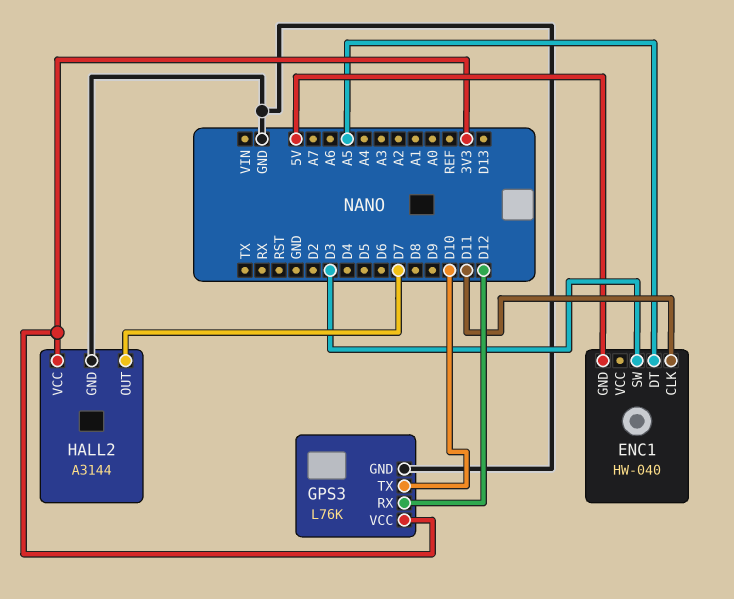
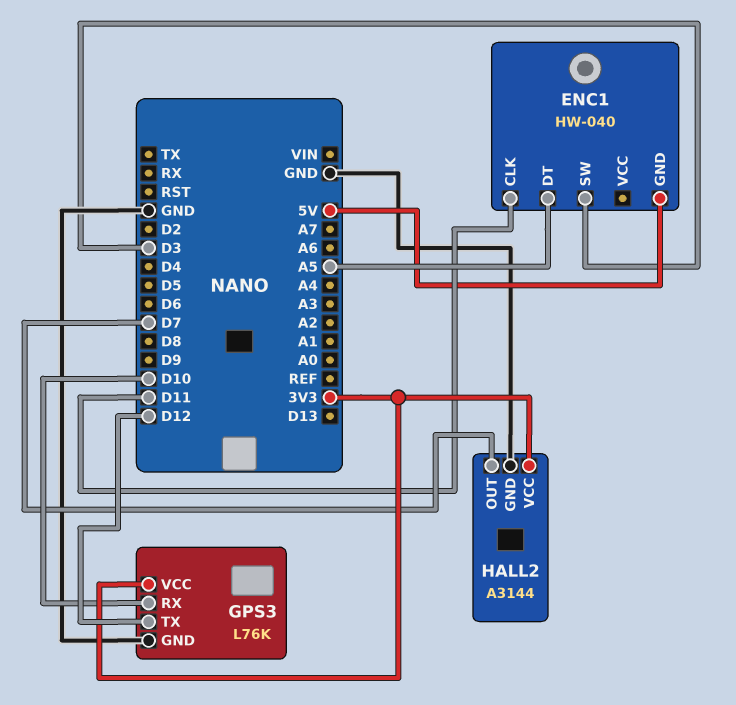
GPS3 pin RX: D12 -> D10
GPS3 pin TX: D10 -> D12

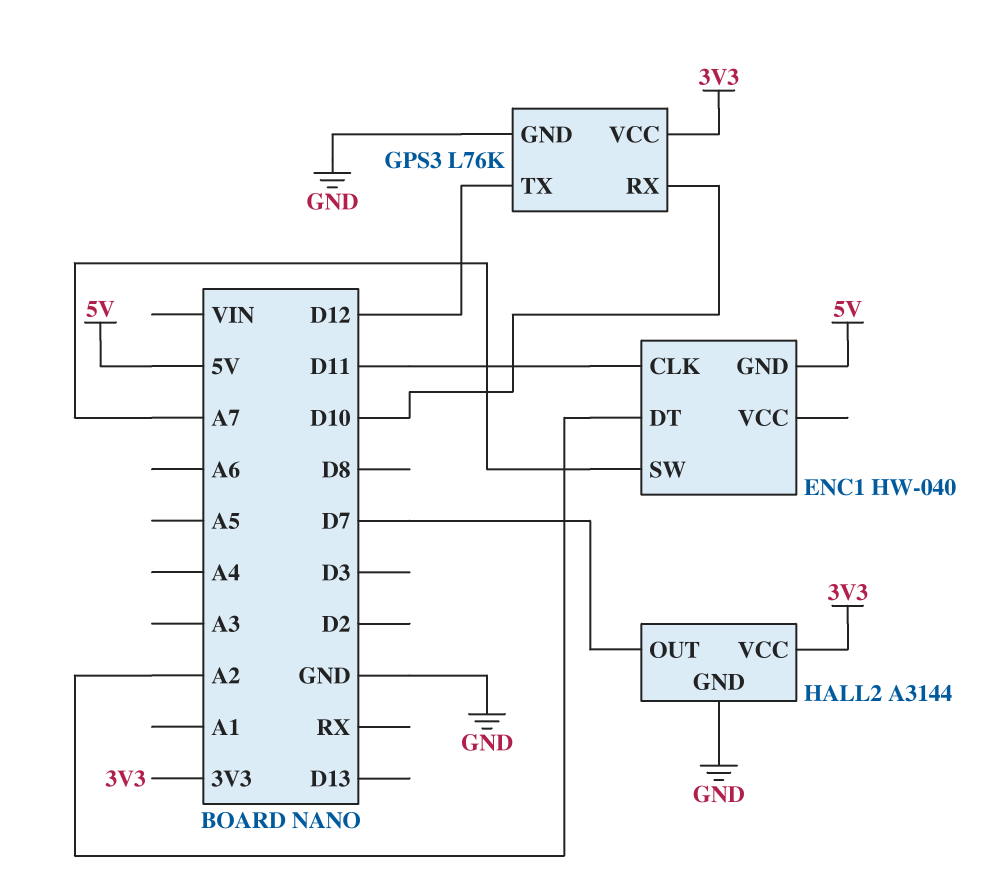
ENC1 pin DT: A5 -> A2
ENC1 pin SW: D3 -> A7

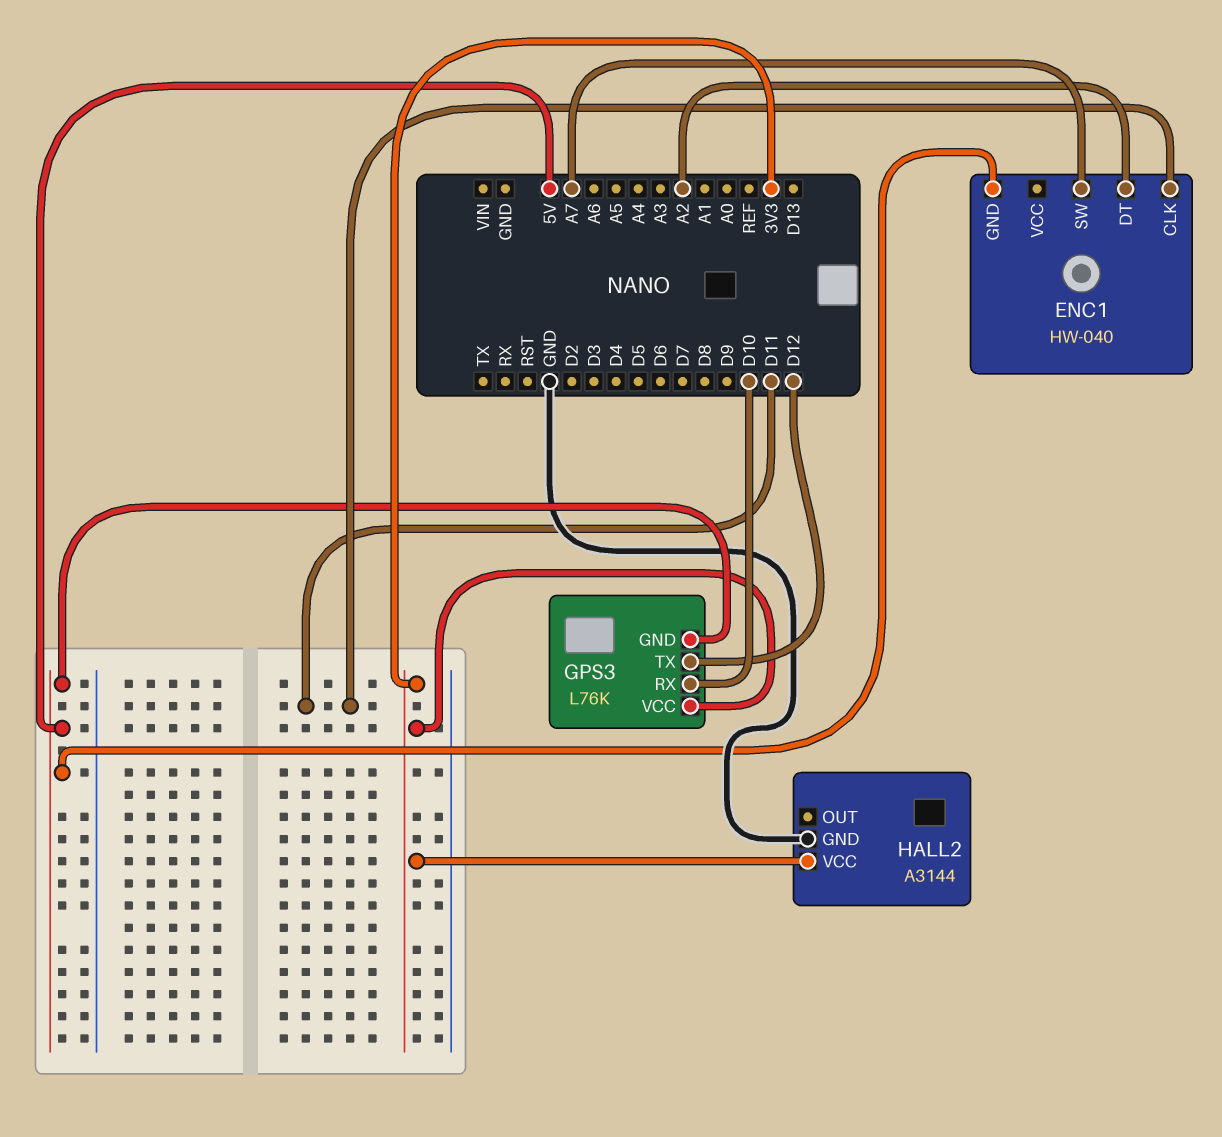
GPS3 pin GND: GND -> 5V
HALL2 pin OUT: D7 -> none

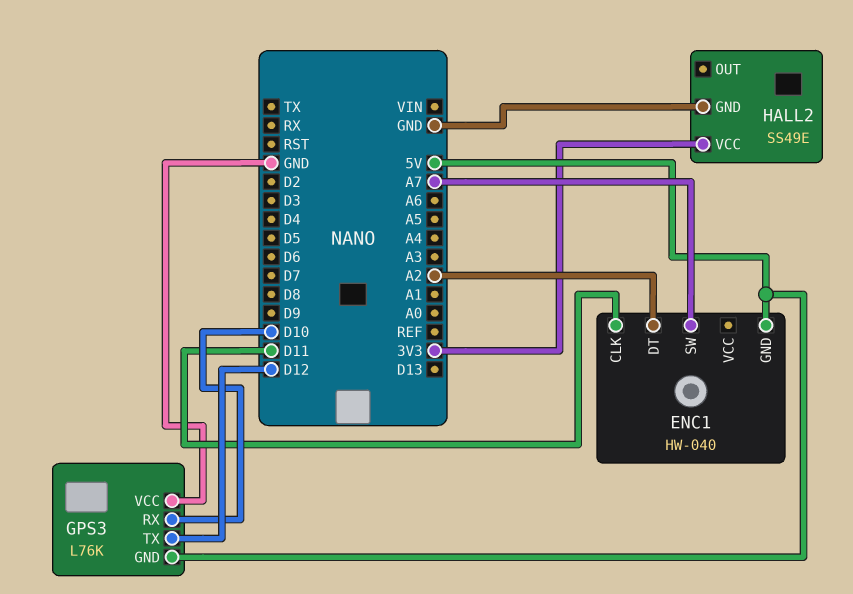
GPS3 pin VCC: 3V3 -> GND
HALL2: A3144 -> SS49E

